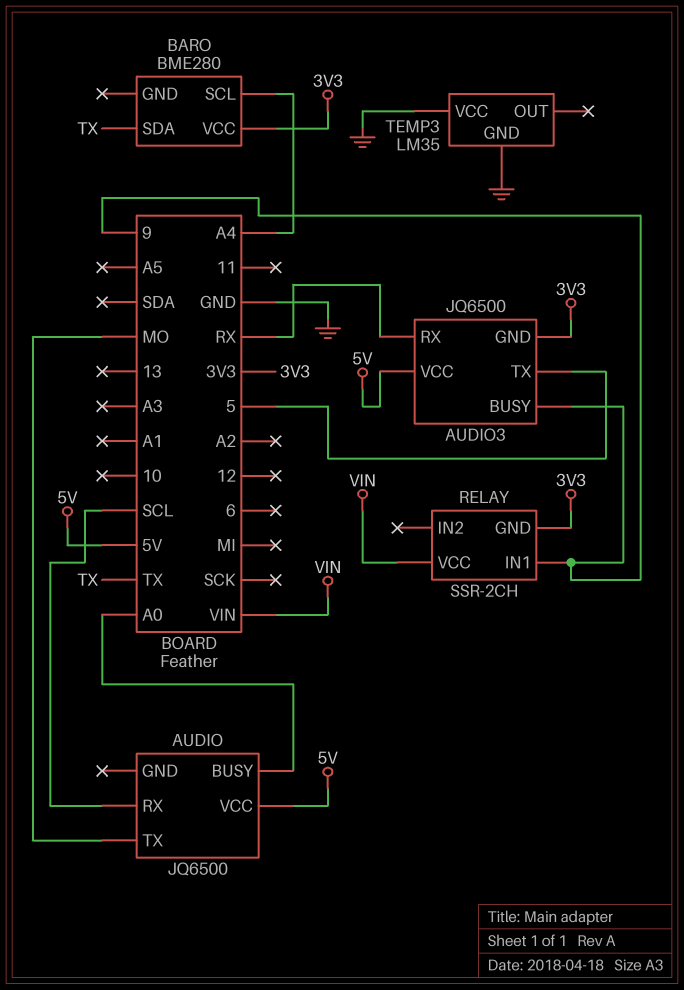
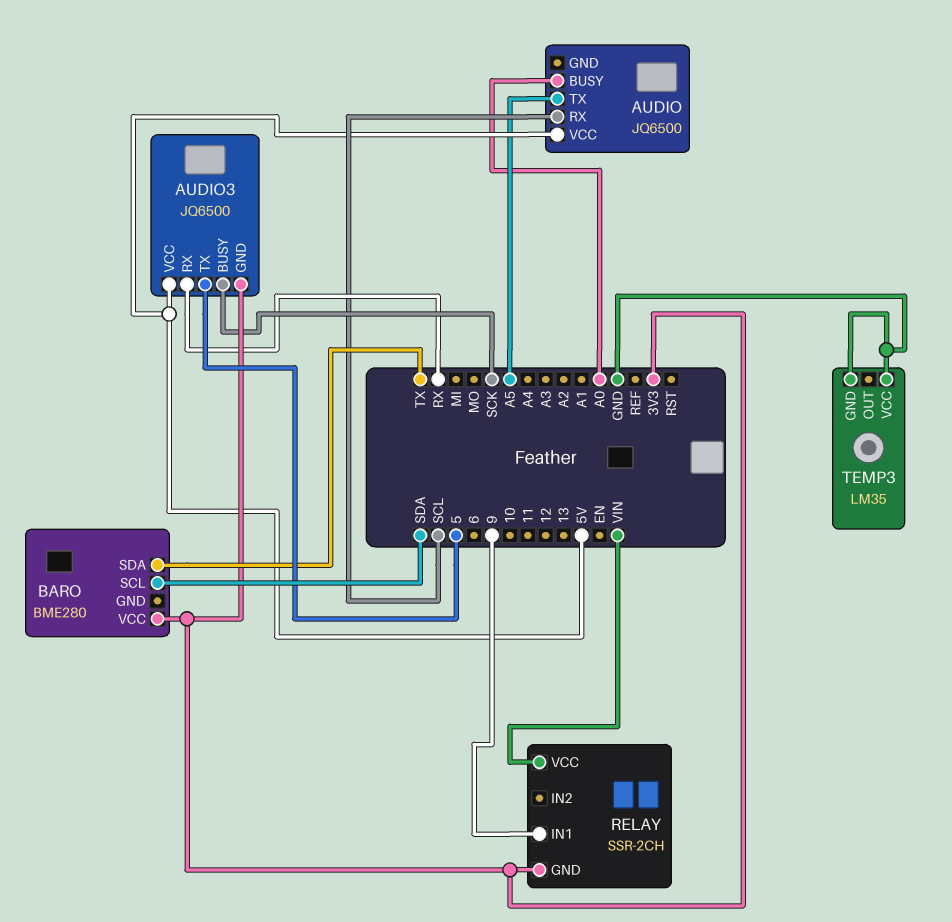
AUDIO pin TX: MO -> A5
AUDIO3 pin BUSY: 9 -> SCK
BARO pin SCL: A4 -> SDA

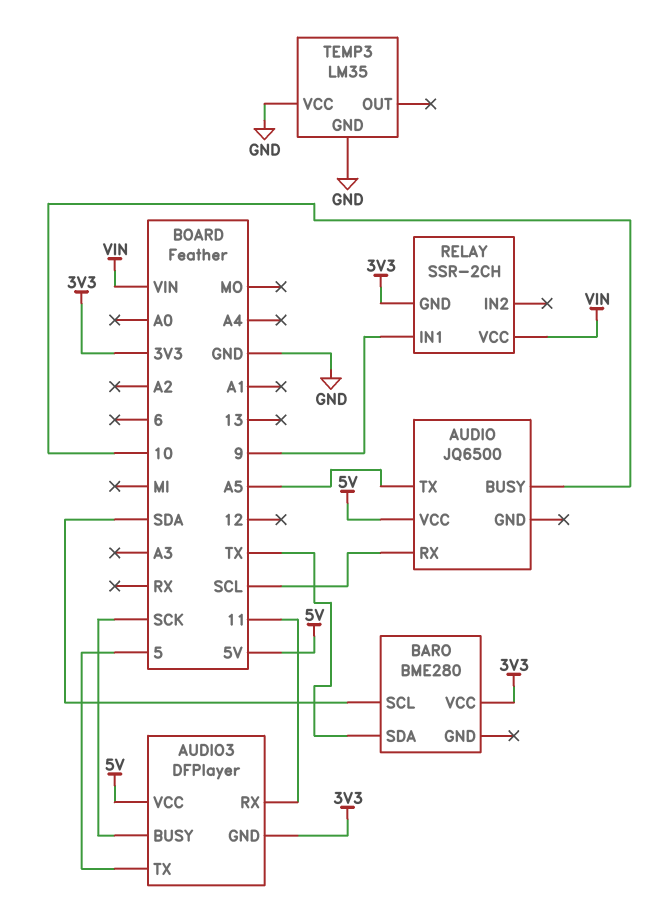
AUDIO pin BUSY: A0 -> 10
AUDIO3: JQ6500 -> DFPlayer
AUDIO3 pin RX: RX -> 11

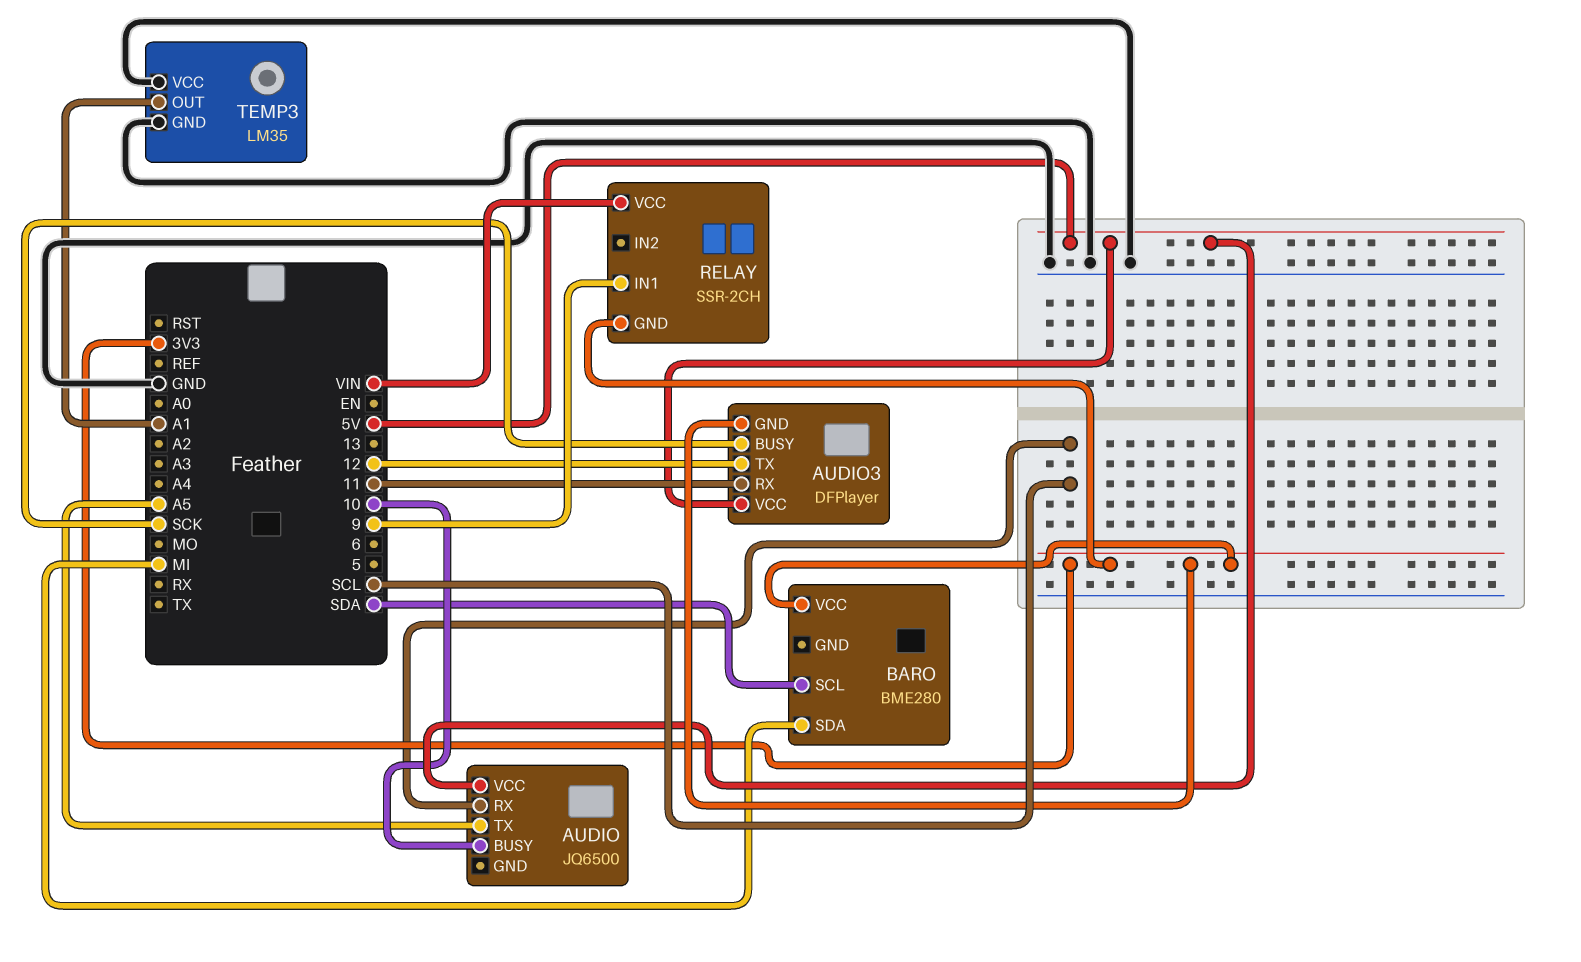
AUDIO3 pin TX: 5 -> 12
BARO pin SDA: TX -> MI
TEMP3 pin OUT: none -> A1

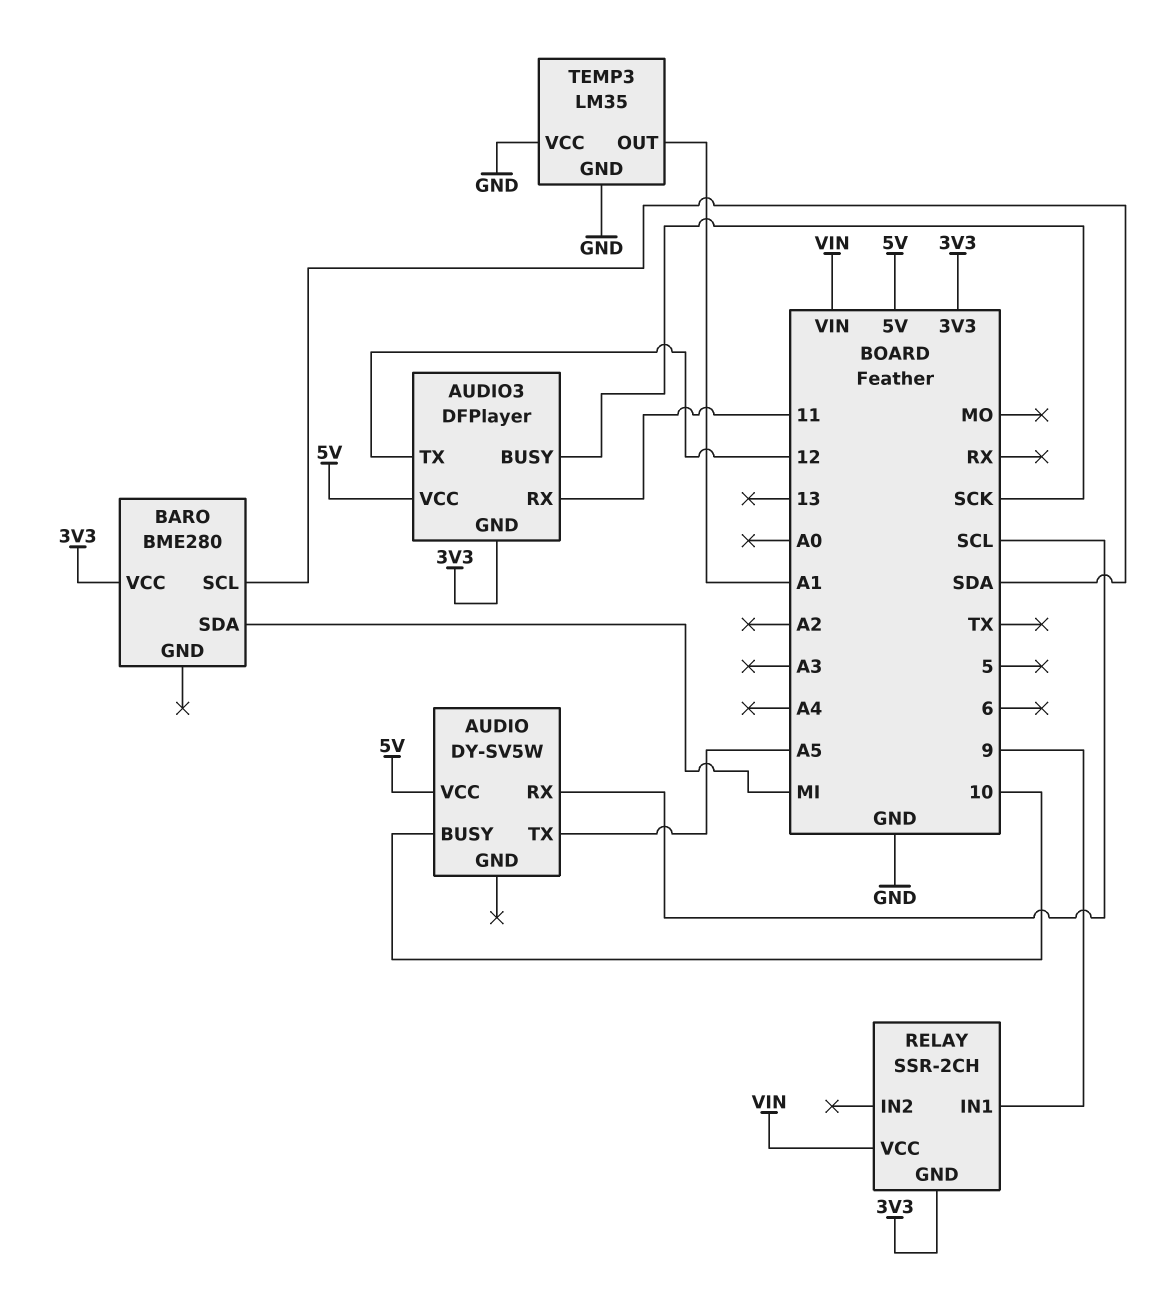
AUDIO: JQ6500 -> DY-SV5W

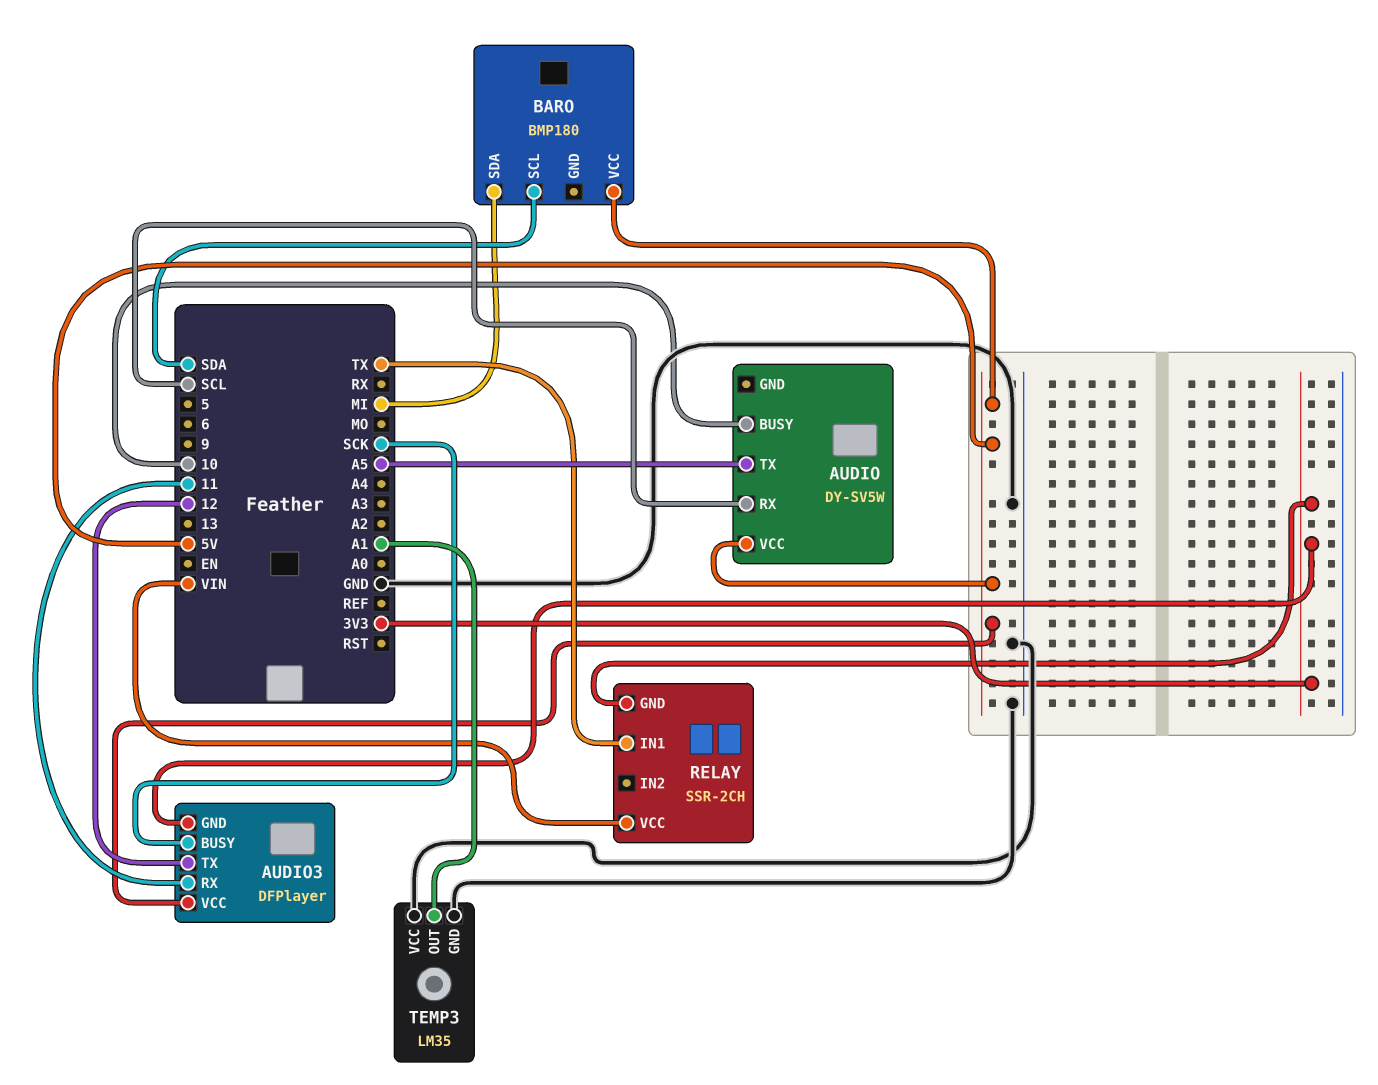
BARO: BME280 -> BMP180
BARO pin VCC: 3V3 -> 5V
RELAY pin IN1: 9 -> TX

